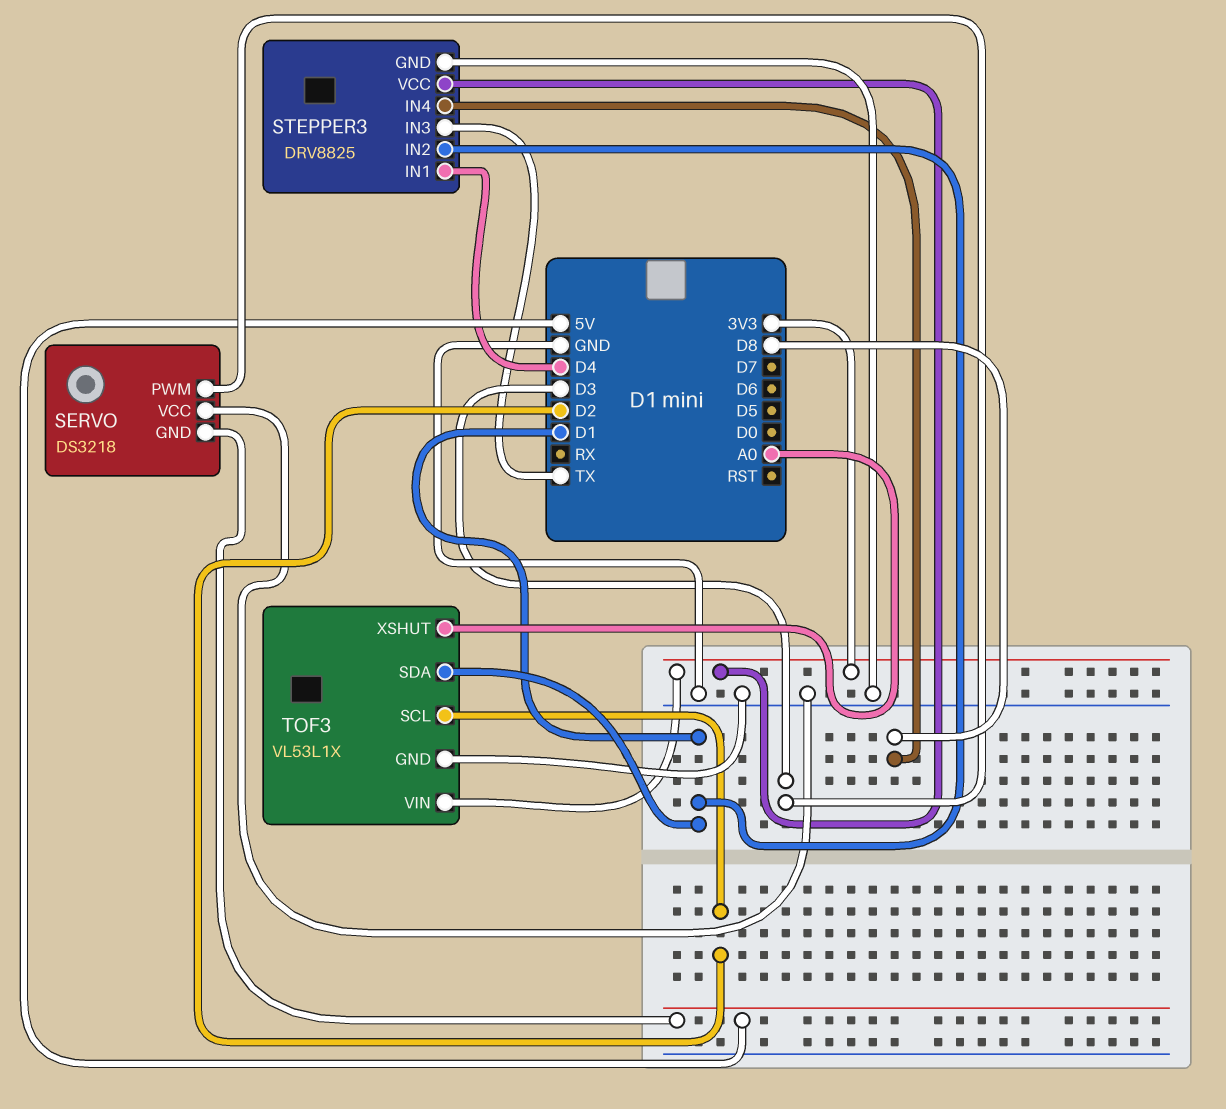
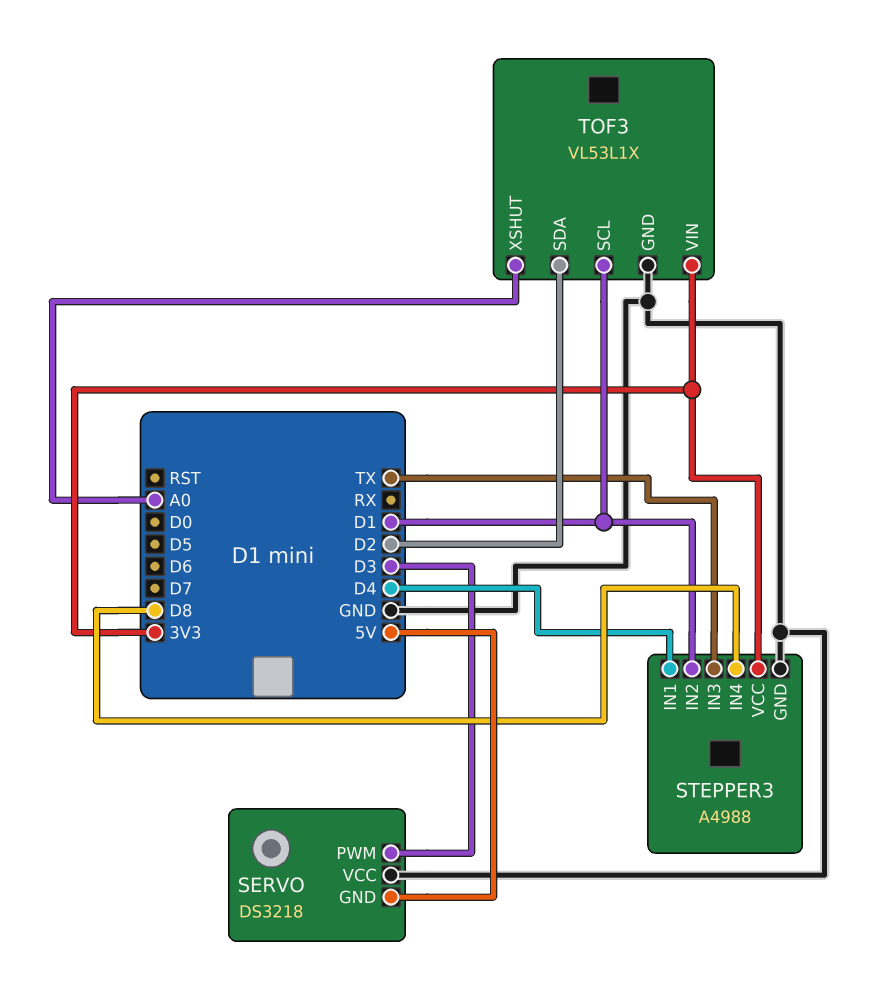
STEPPER3: DRV8825 -> A4988
TOF3 pin SCL: D2 -> D1
TOF3 pin SDA: D1 -> D2

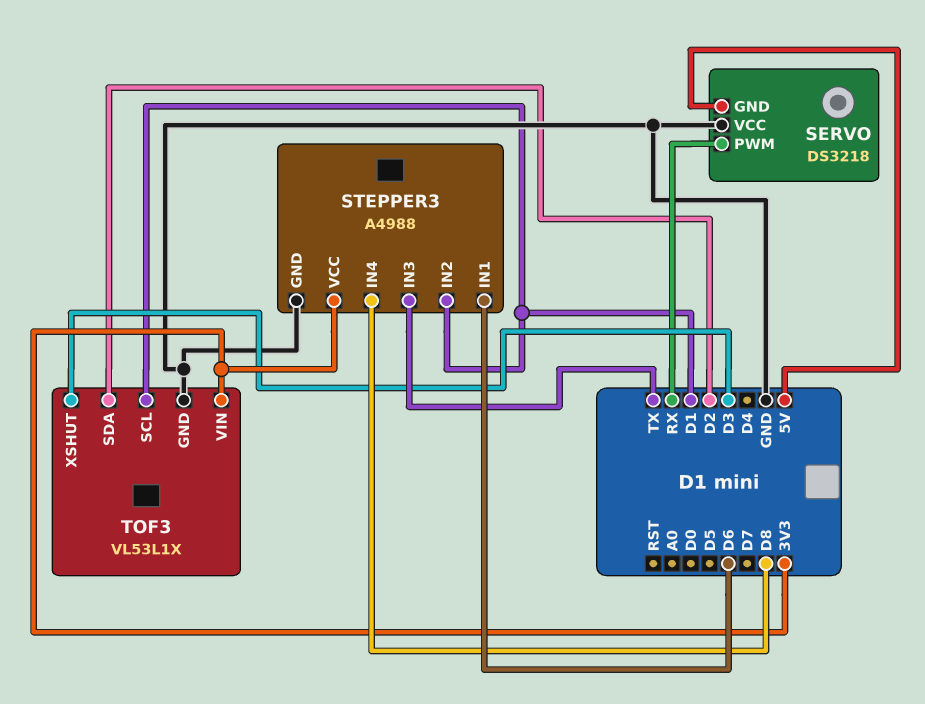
SERVO pin PWM: D3 -> RX
STEPPER3 pin IN1: D4 -> D6
TOF3 pin XSHUT: A0 -> D3

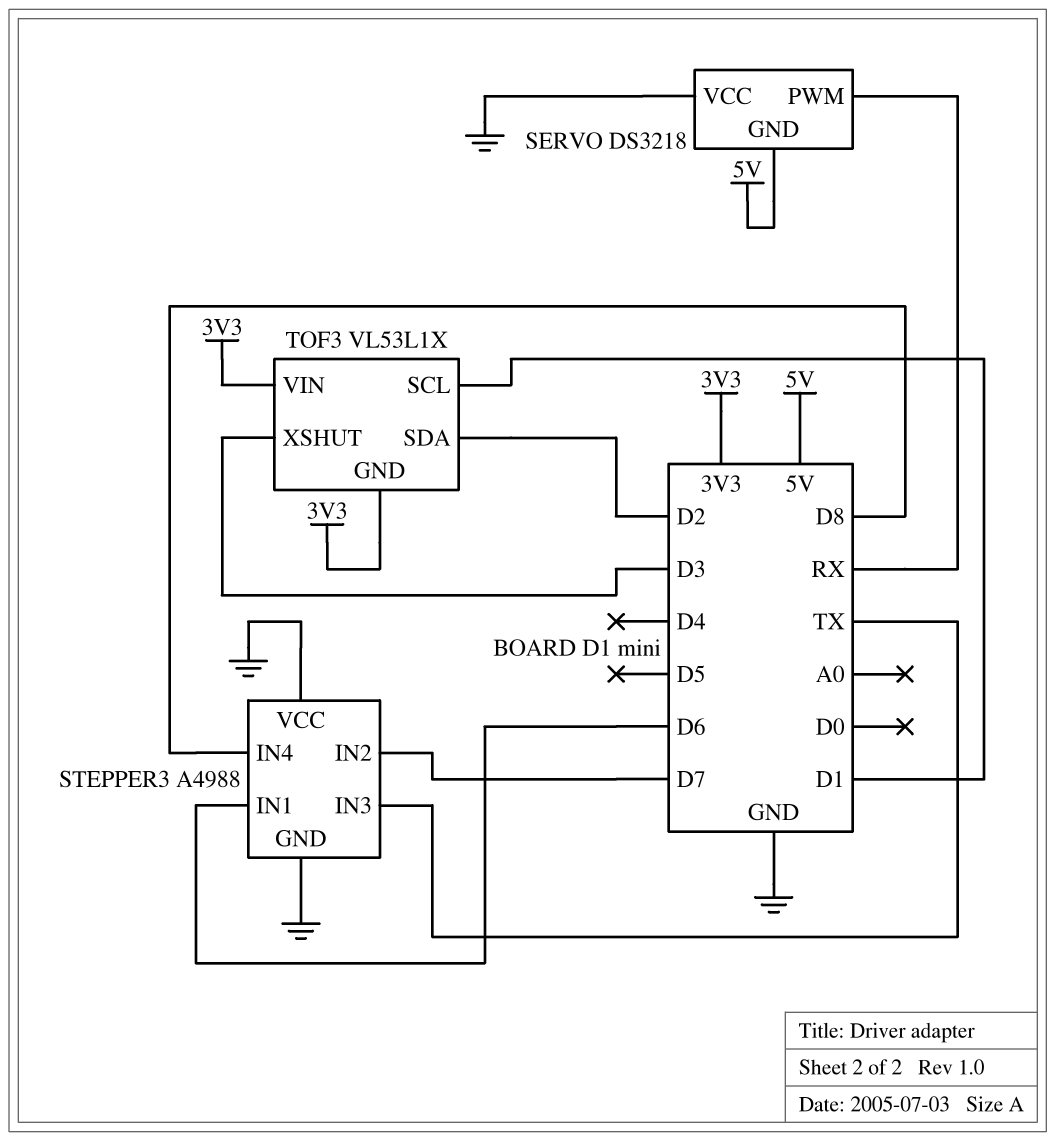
STEPPER3 pin IN2: D1 -> D7
STEPPER3 pin VCC: 3V3 -> GND
TOF3 pin GND: GND -> 3V3

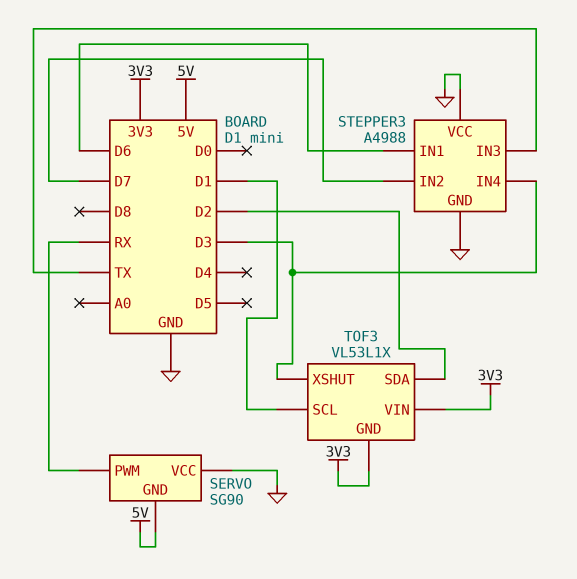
SERVO: DS3218 -> SG90
STEPPER3 pin IN4: D8 -> D3

